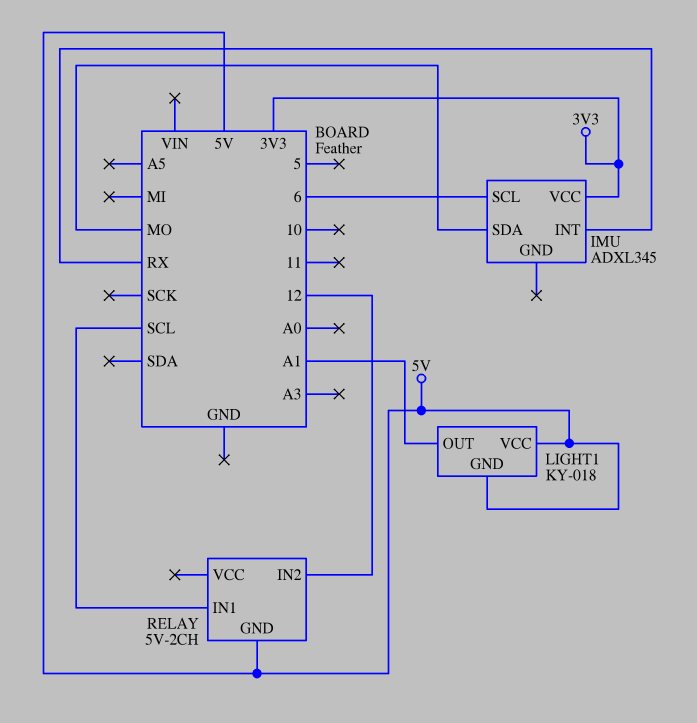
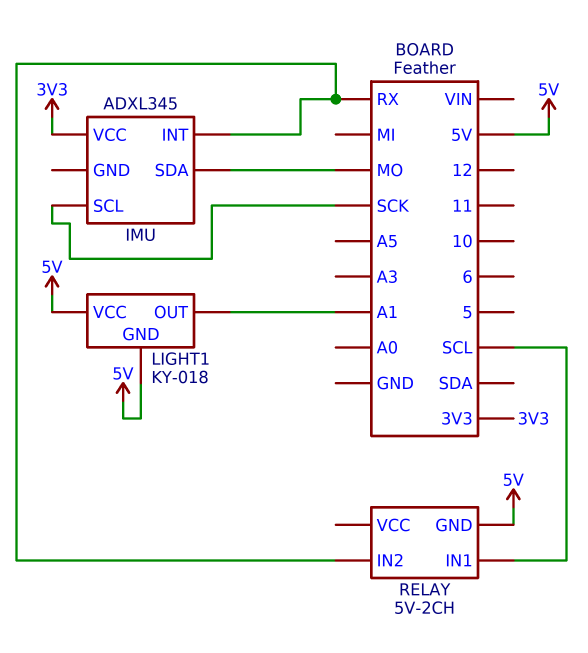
IMU pin SCL: 6 -> SCK
RELAY pin IN2: 12 -> RX

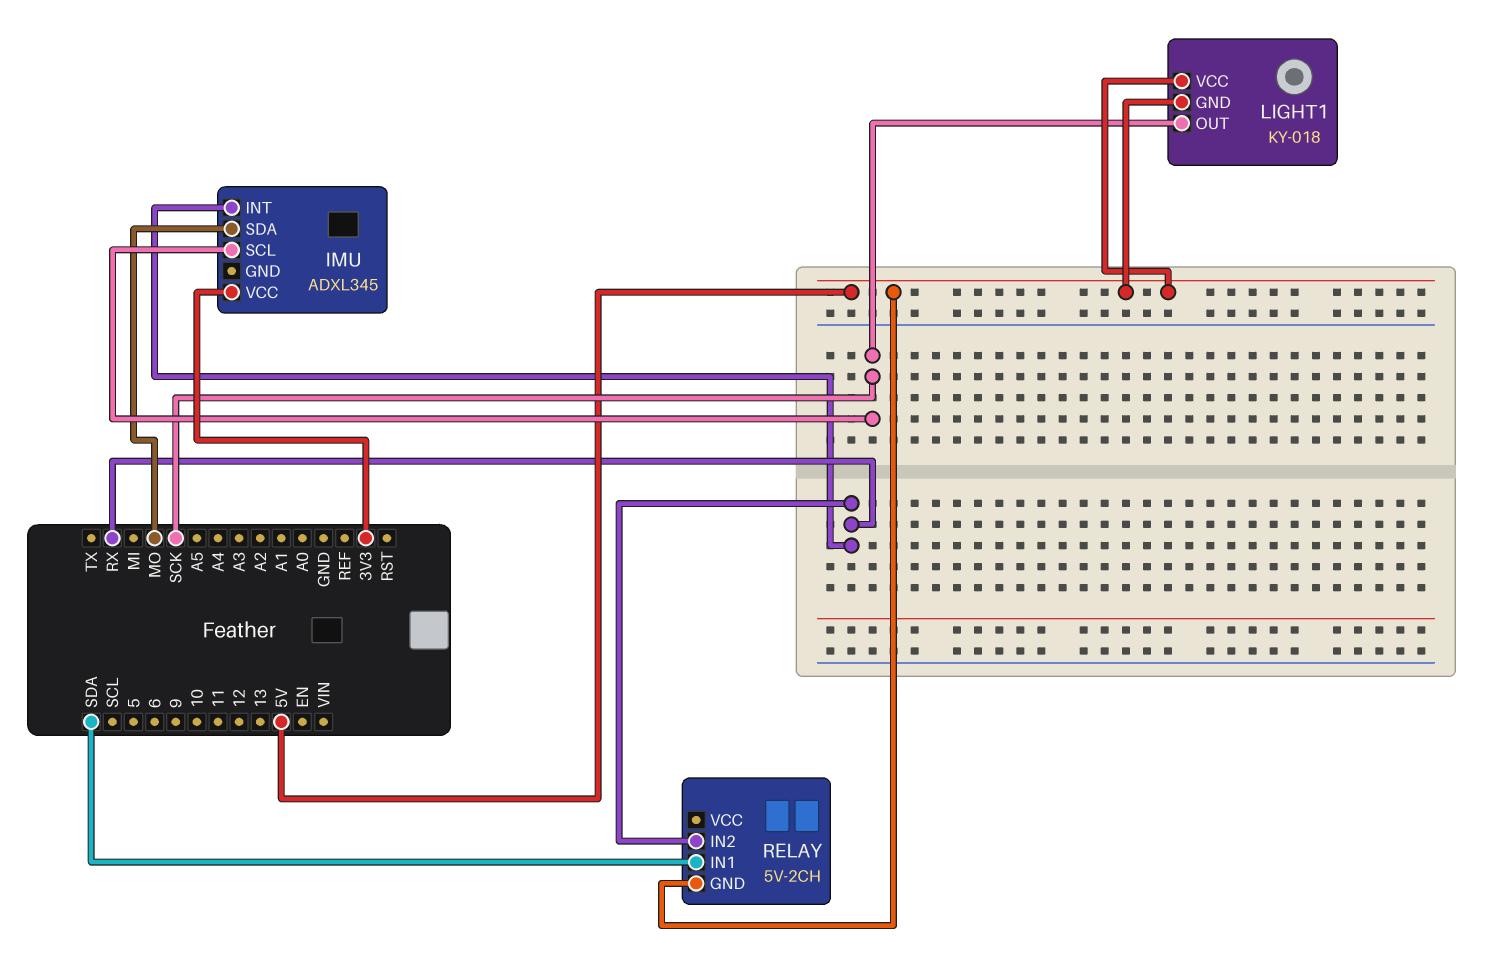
LIGHT1 pin OUT: A1 -> SCK
RELAY pin IN1: SCL -> SDA

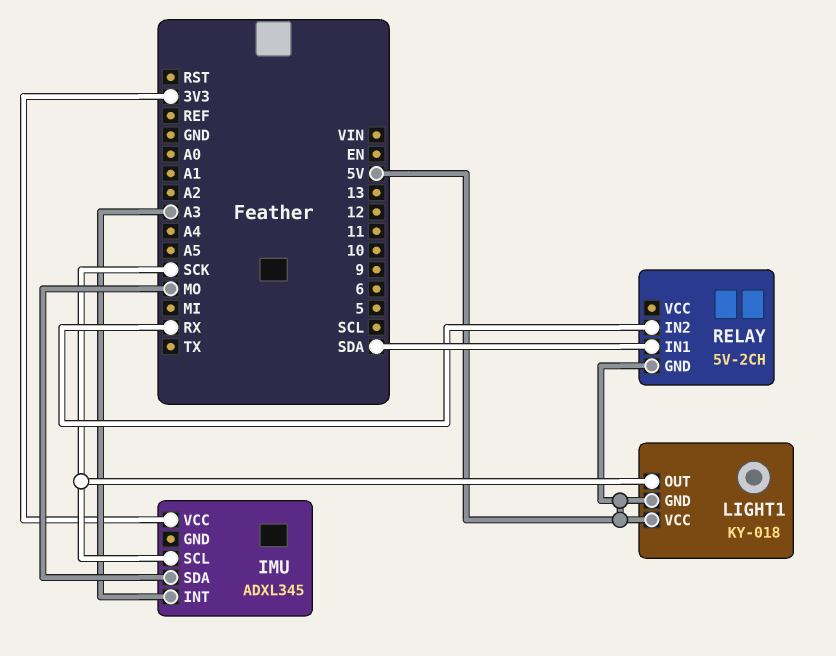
IMU pin INT: RX -> A3

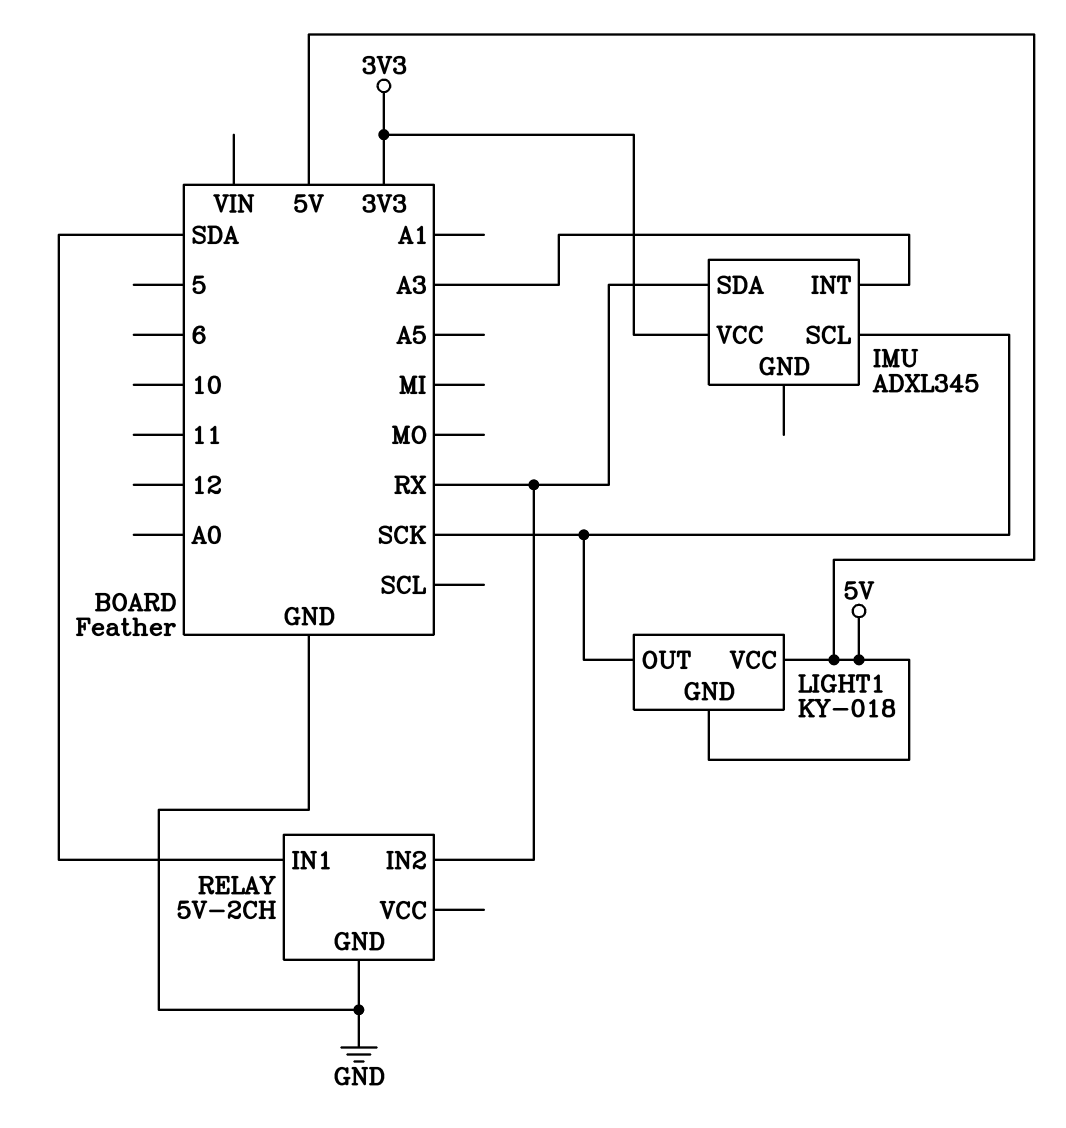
IMU pin SDA: MO -> RX
RELAY pin GND: 5V -> GND

